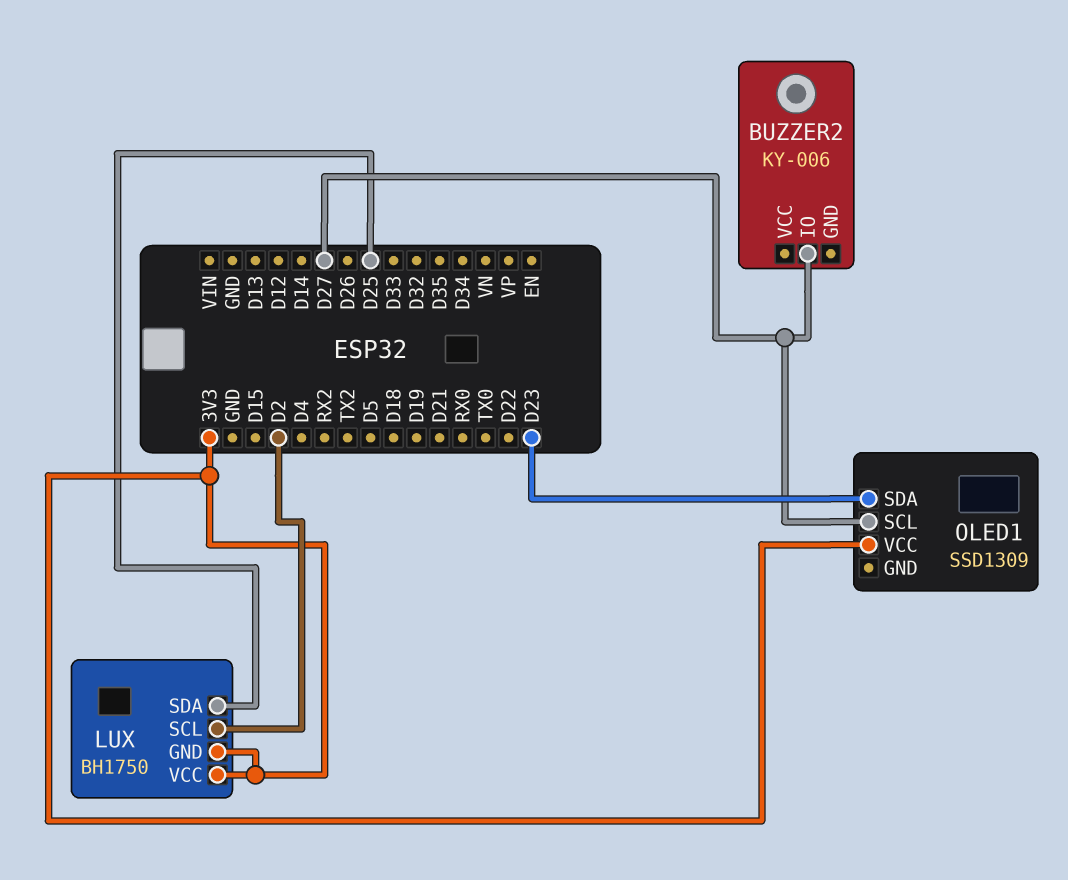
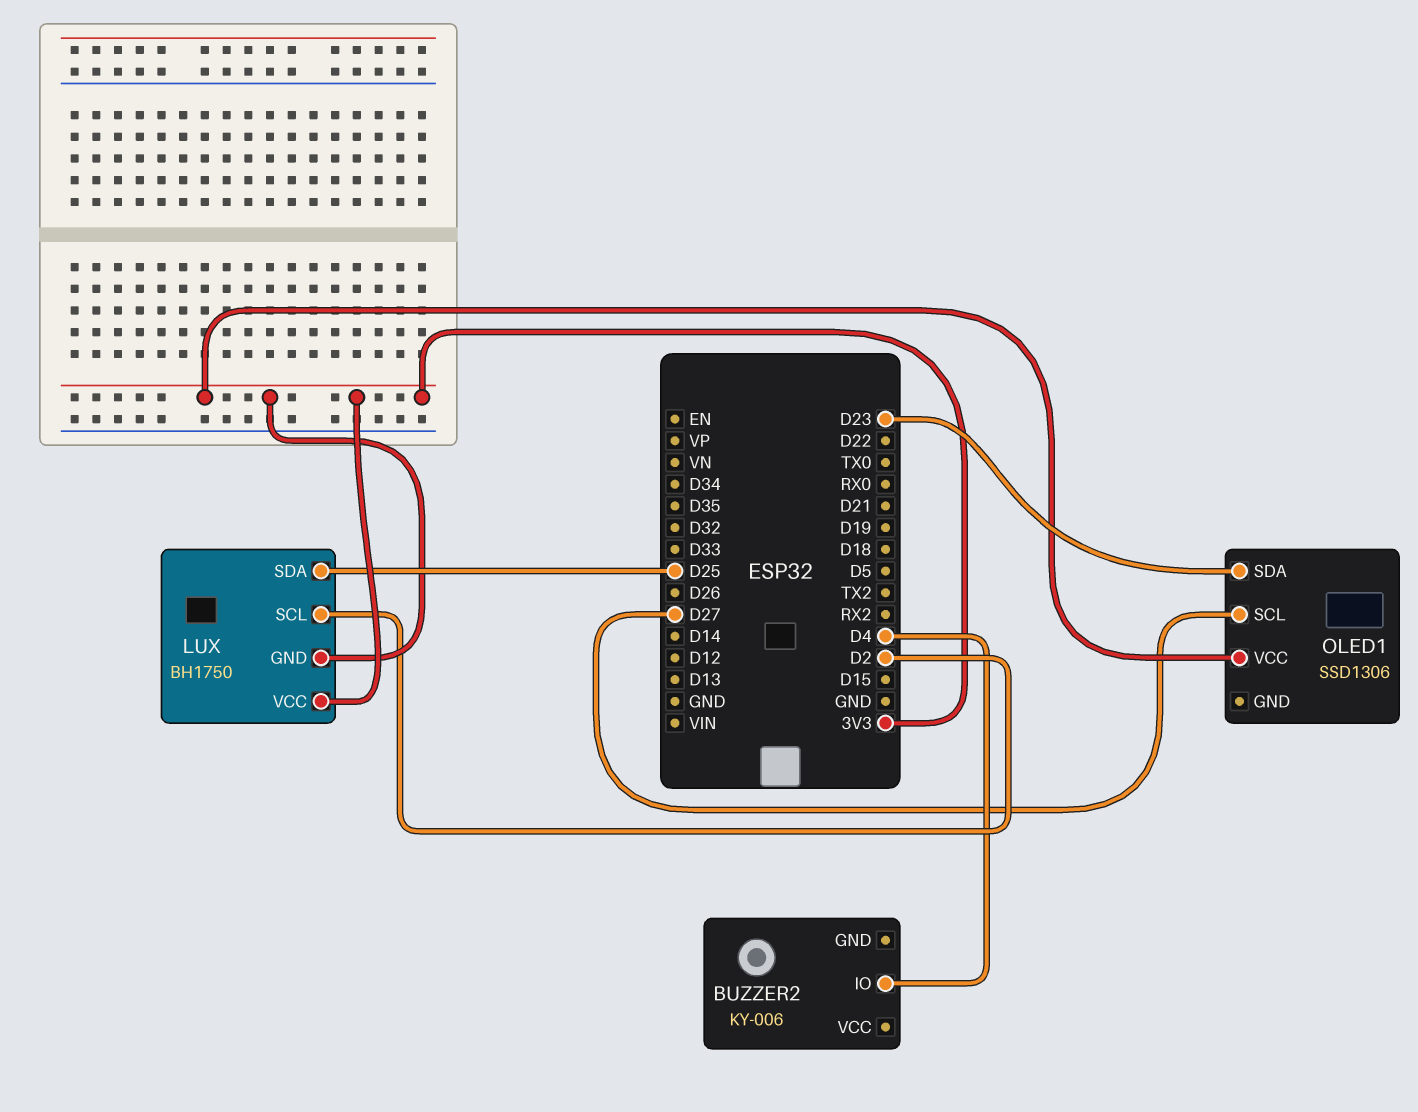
BUZZER2 pin IO: D27 -> D4
OLED1: SSD1309 -> SSD1306

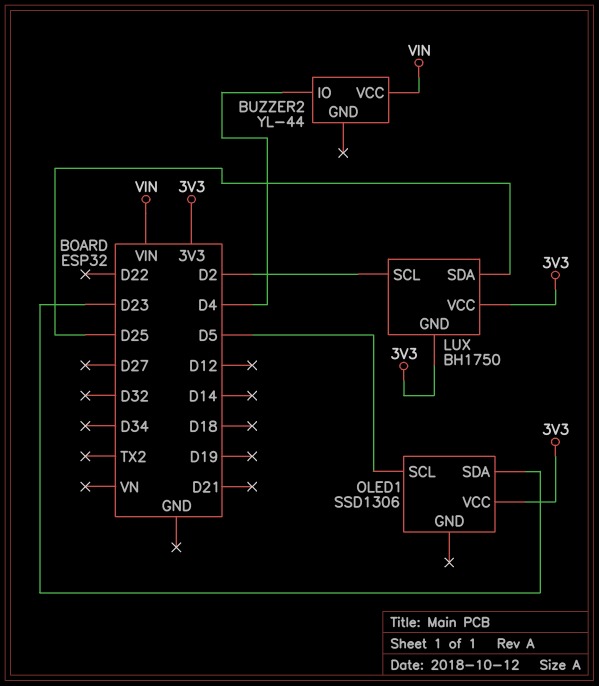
BUZZER2: KY-006 -> YL-44
BUZZER2 pin VCC: none -> VIN
OLED1 pin SCL: D27 -> D5

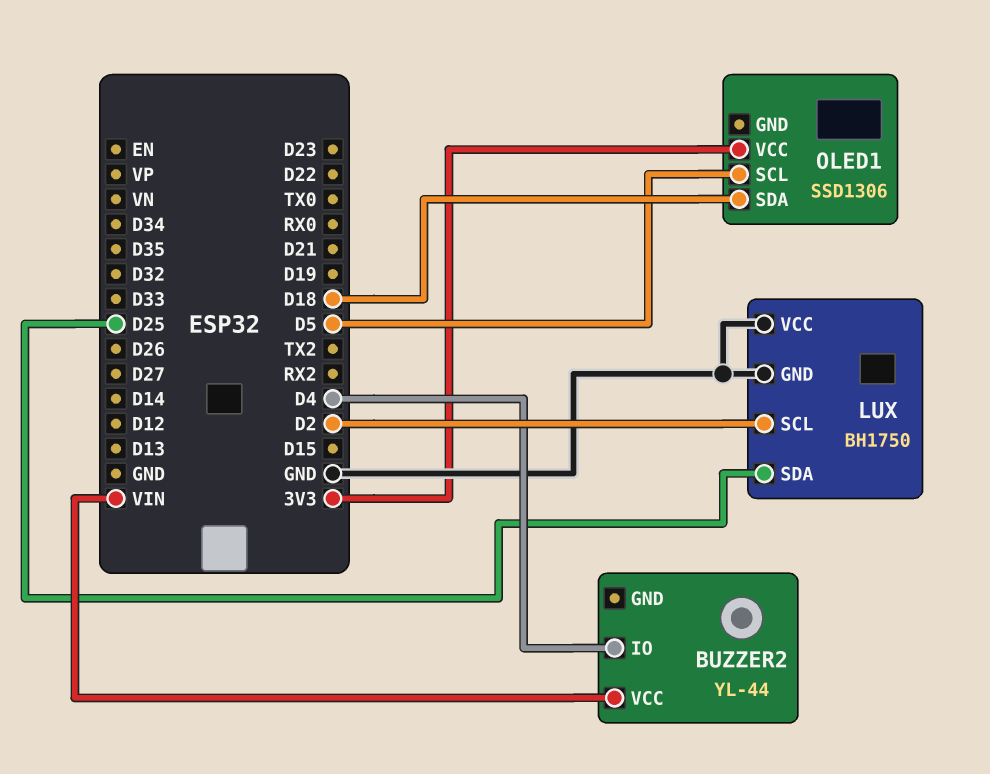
LUX pin GND: 3V3 -> GND
LUX pin VCC: 3V3 -> GND
OLED1 pin SDA: D23 -> D18

